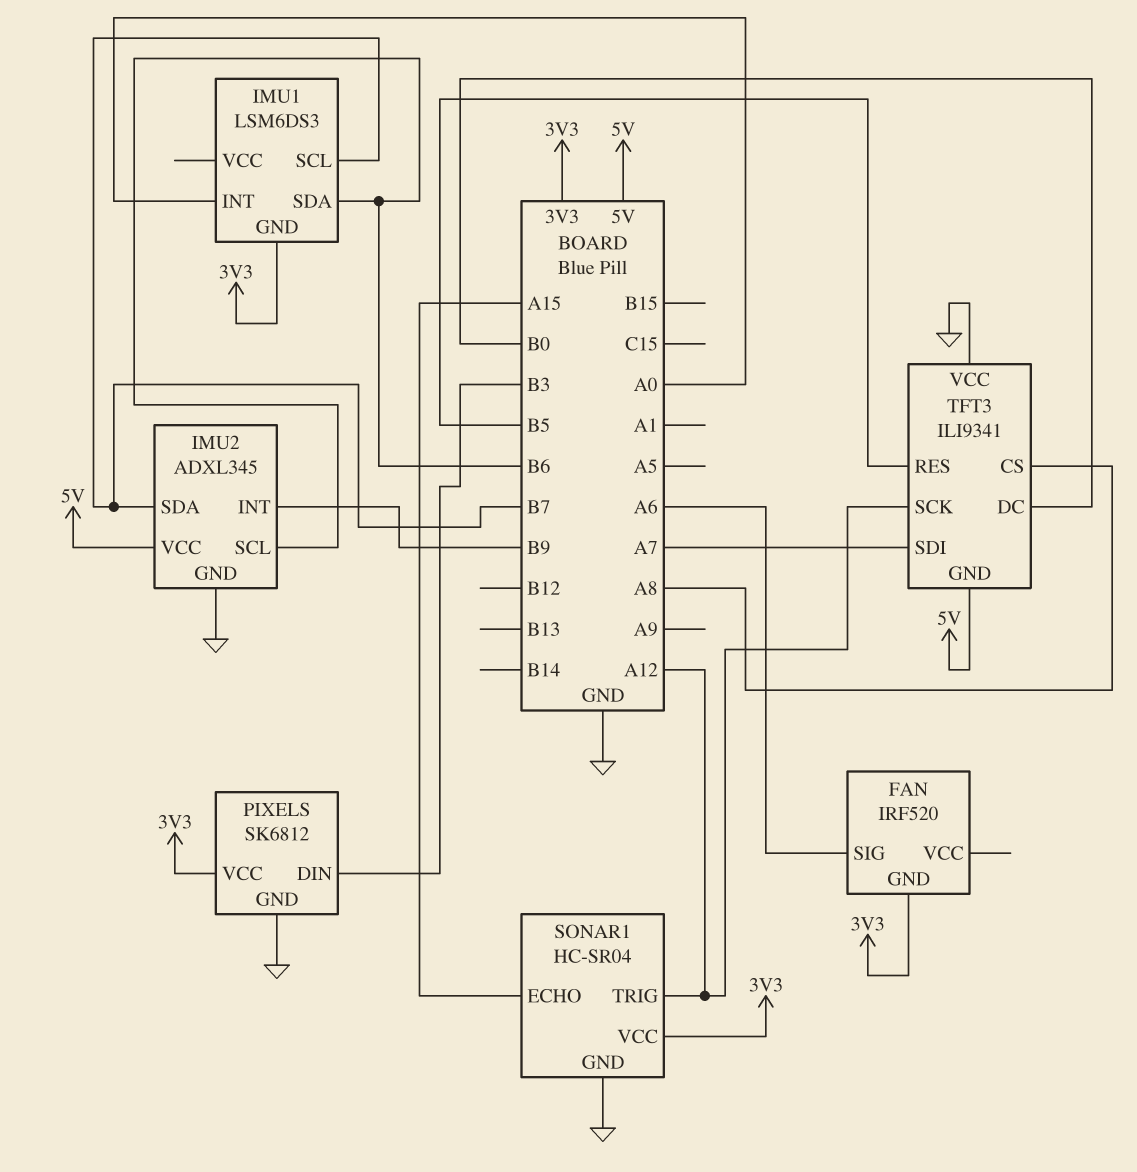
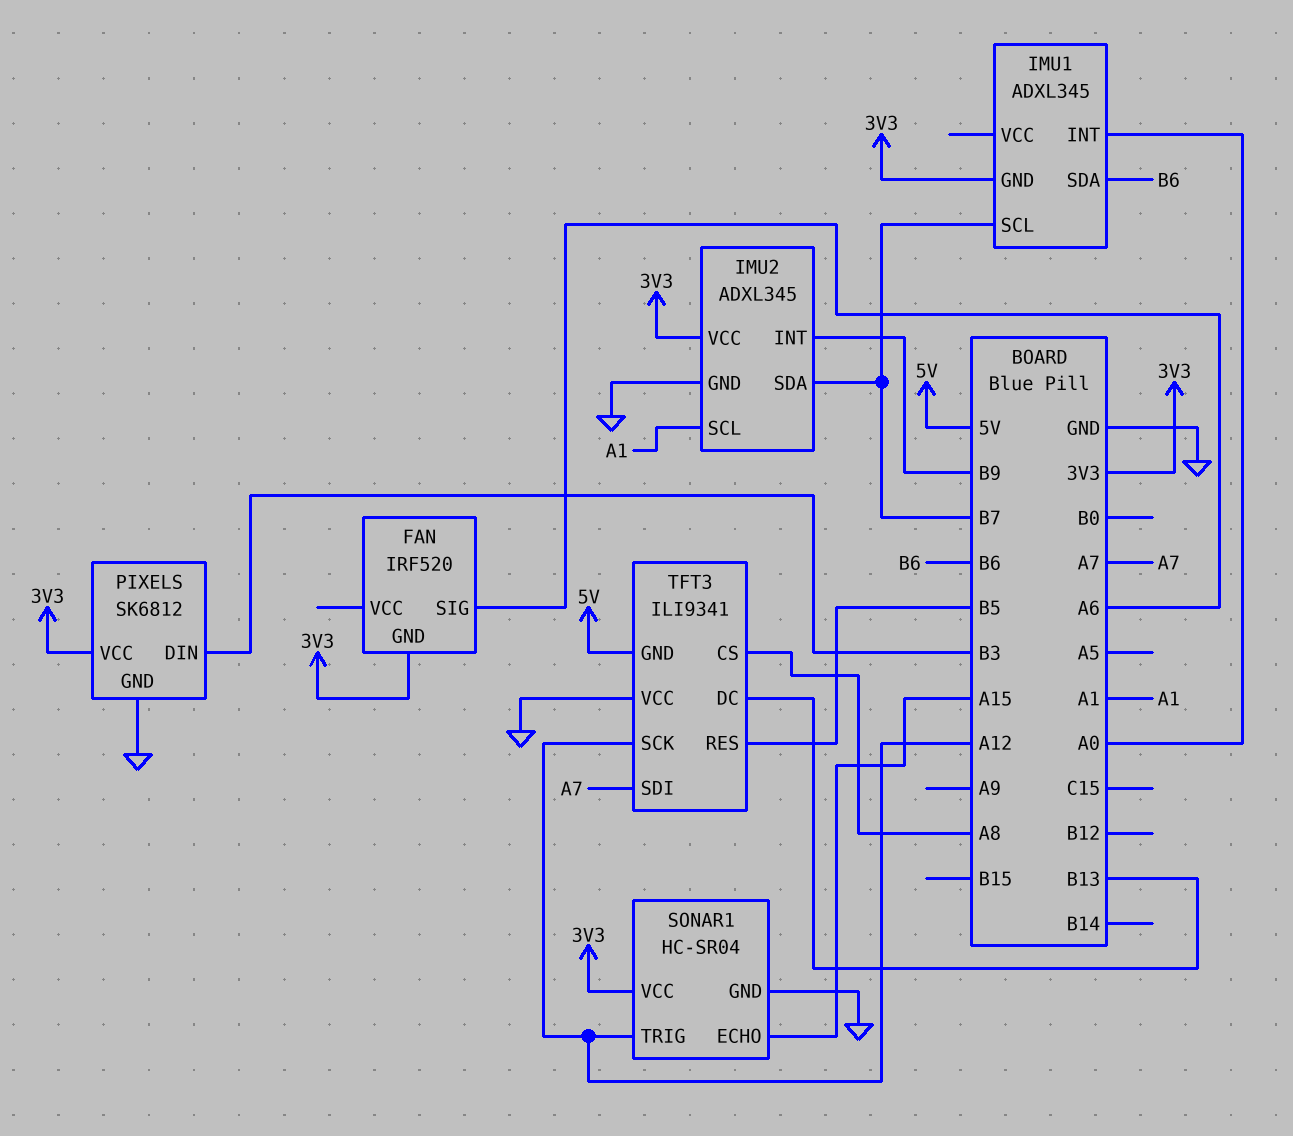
IMU1: LSM6DS3 -> ADXL345
IMU2 pin SCL: B6 -> A1
IMU2 pin VCC: 5V -> 3V3
TFT3 pin DC: B0 -> B13

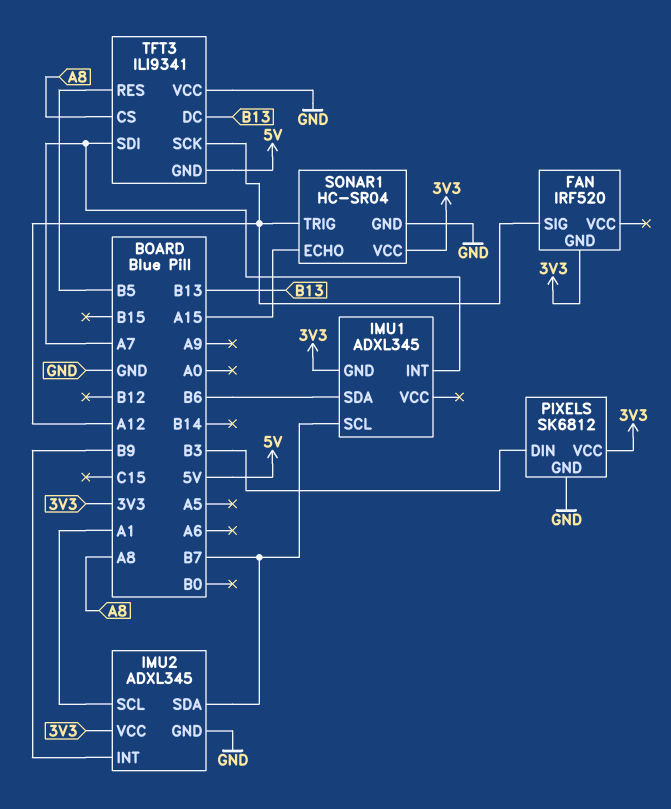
FAN pin SIG: A6 -> A12
IMU1 pin INT: A0 -> A7

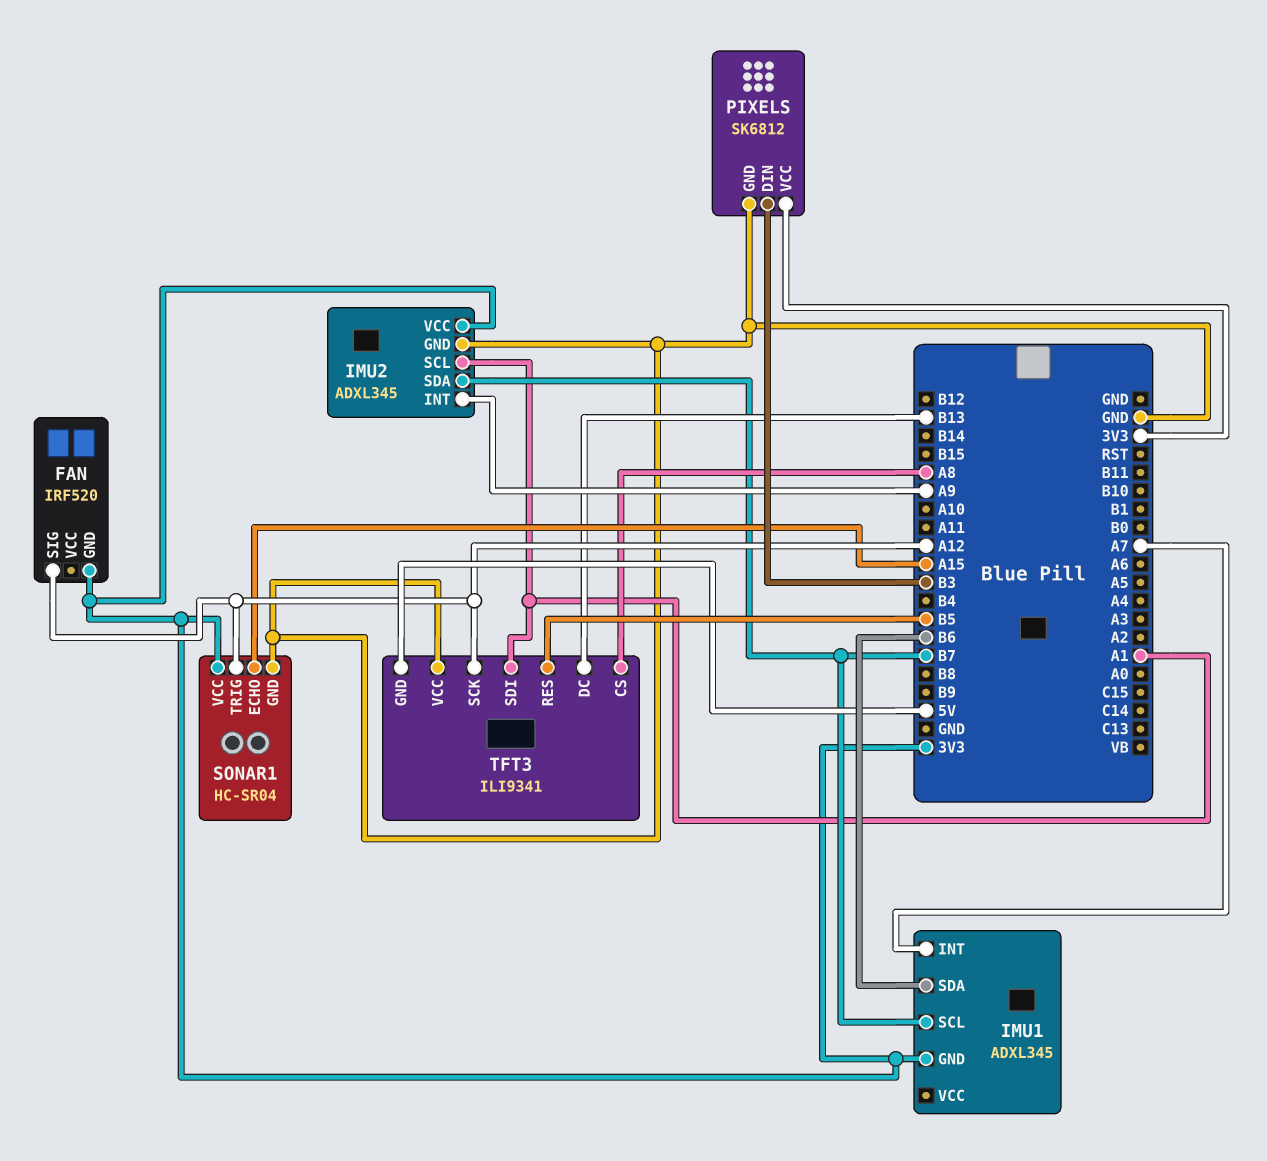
IMU2 pin INT: B9 -> A9
TFT3 pin SDI: A7 -> A1

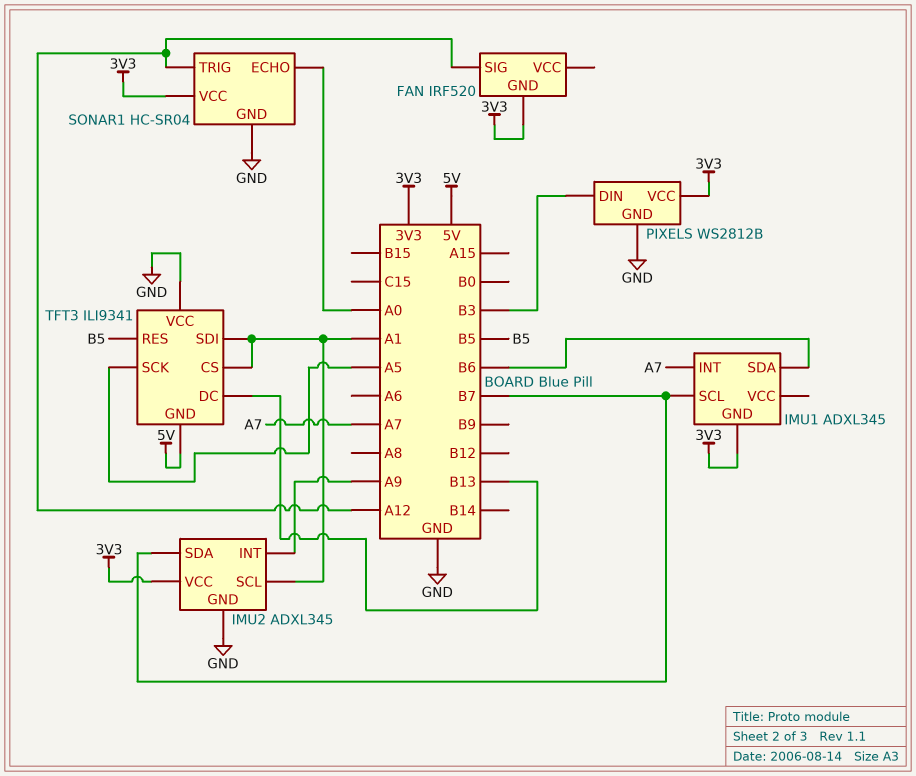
PIXELS: SK6812 -> WS2812B
SONAR1 pin ECHO: A15 -> A0
TFT3 pin CS: A8 -> A1
TFT3 pin SCK: A12 -> A5

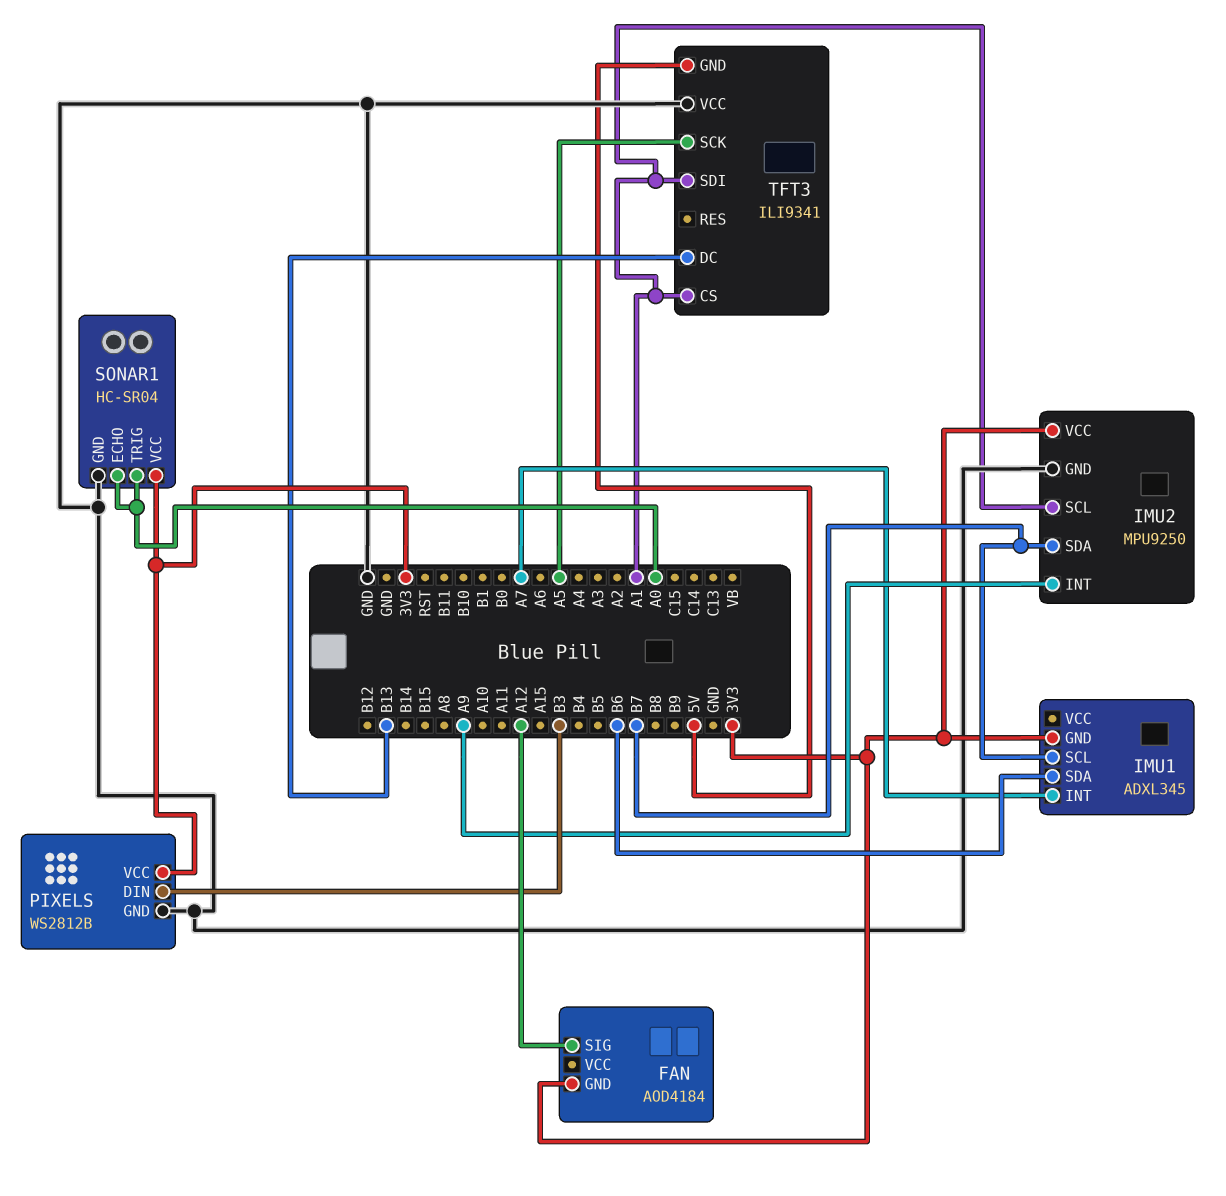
FAN: IRF520 -> AOD4184
IMU2: ADXL345 -> MPU9250
SONAR1 pin TRIG: A12 -> A0
TFT3 pin RES: B5 -> none

